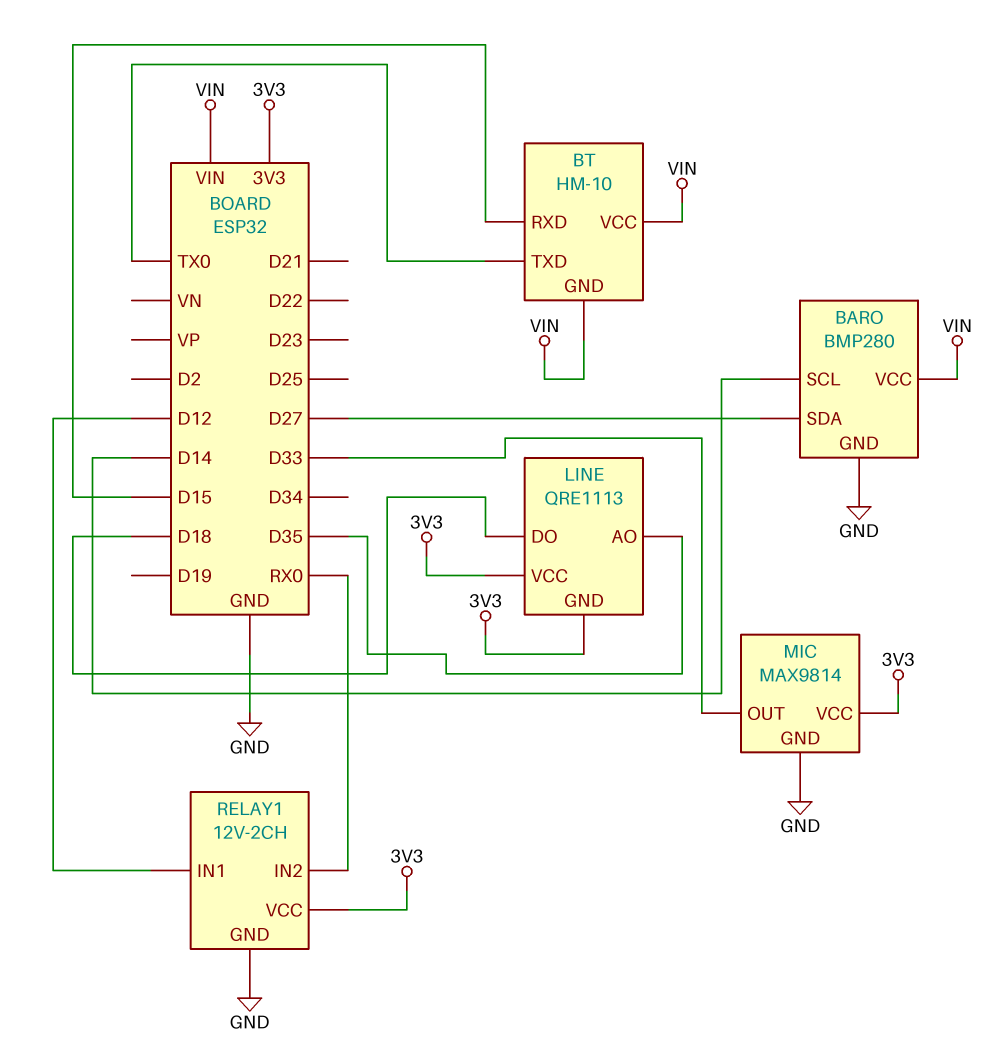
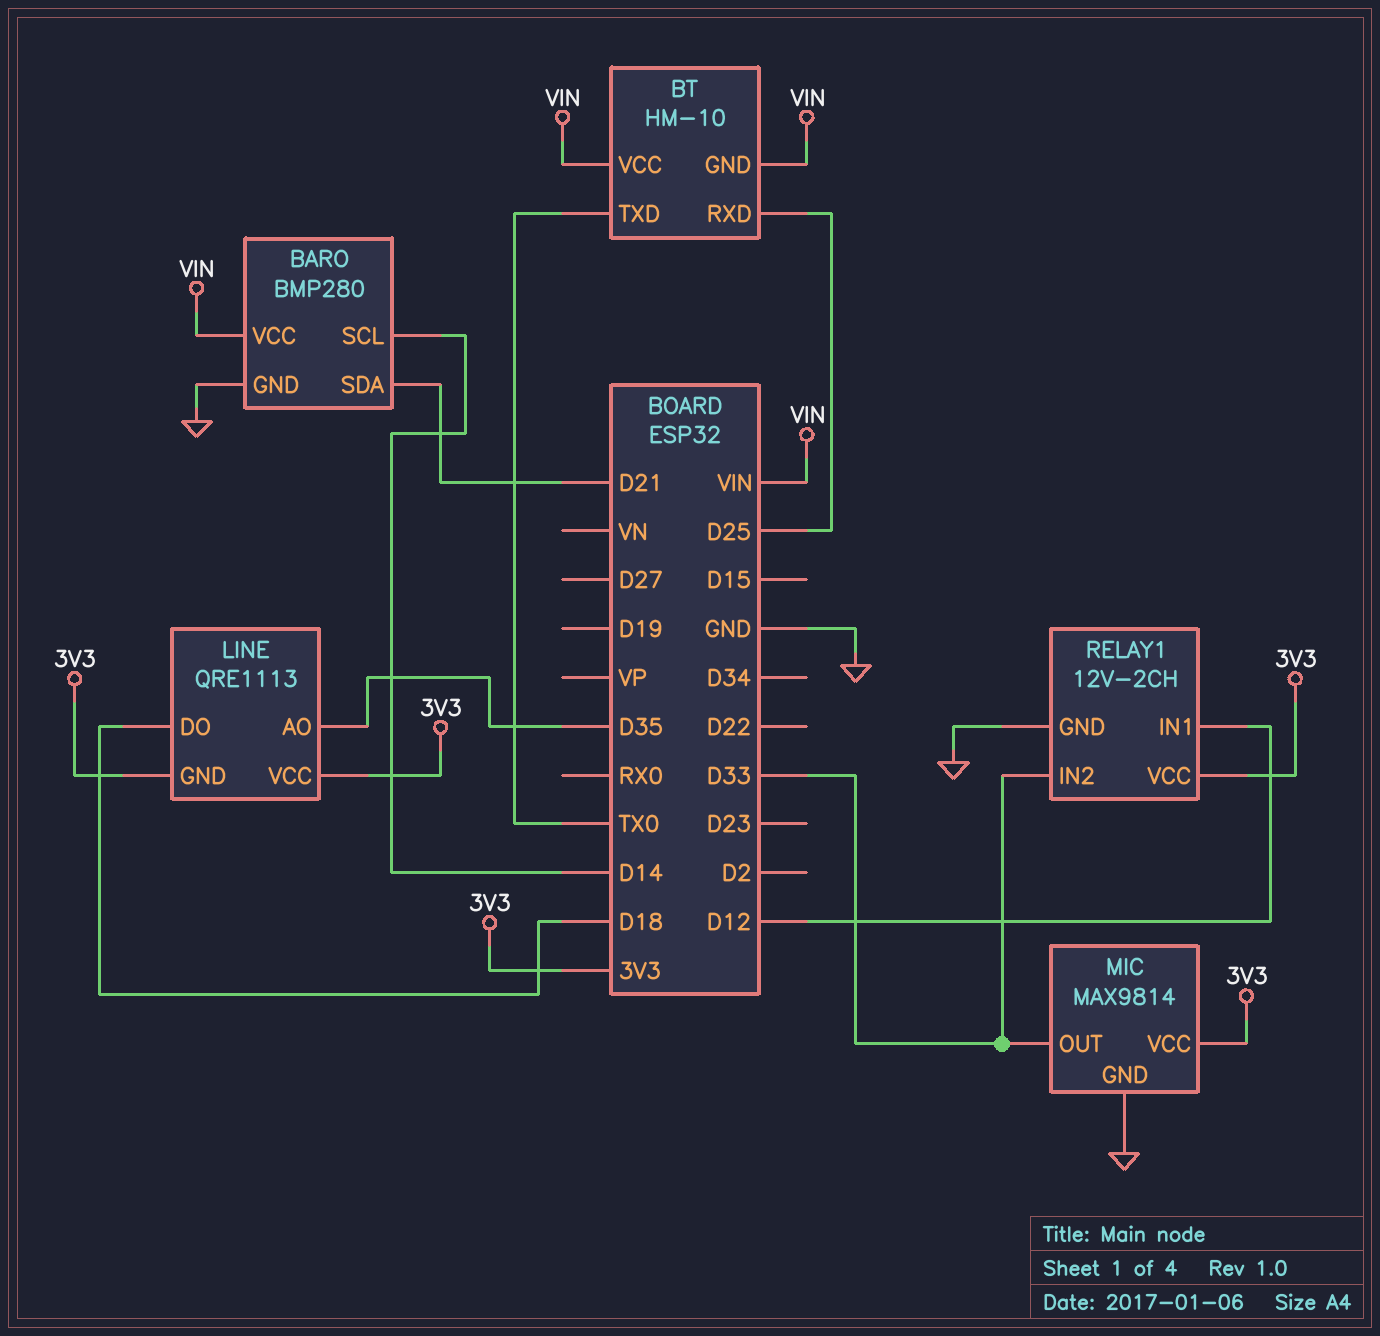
BARO pin SDA: D27 -> D21
BT pin RXD: D15 -> D25
RELAY1 pin IN2: RX0 -> D33

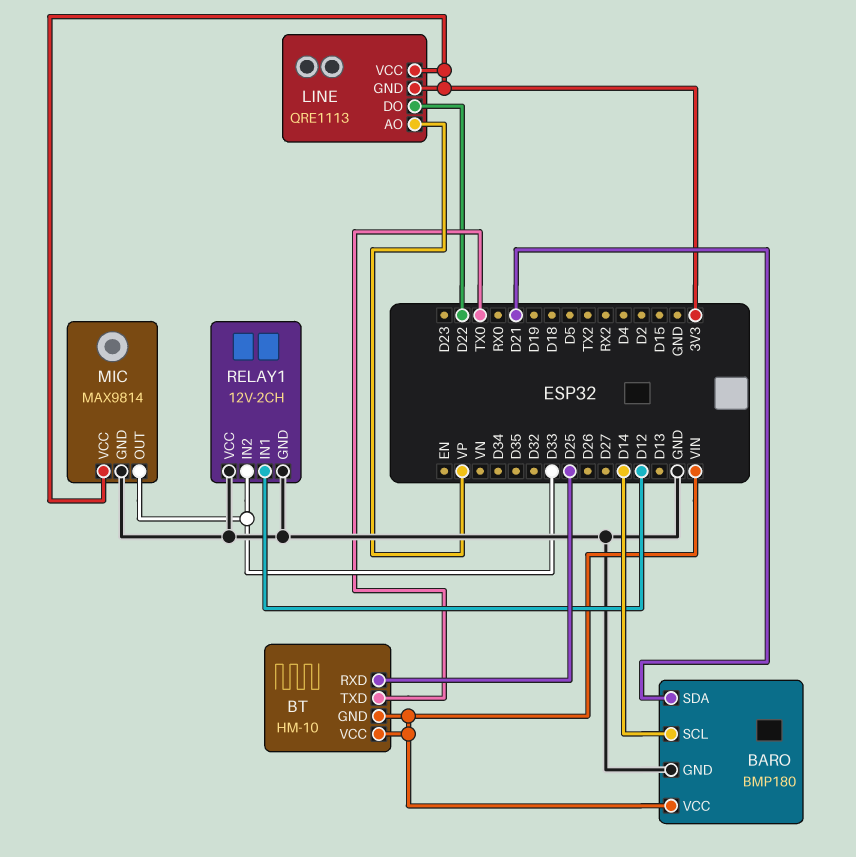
BARO: BMP280 -> BMP180
LINE pin AO: D35 -> VP
LINE pin DO: D18 -> D22
RELAY1 pin VCC: 3V3 -> GND

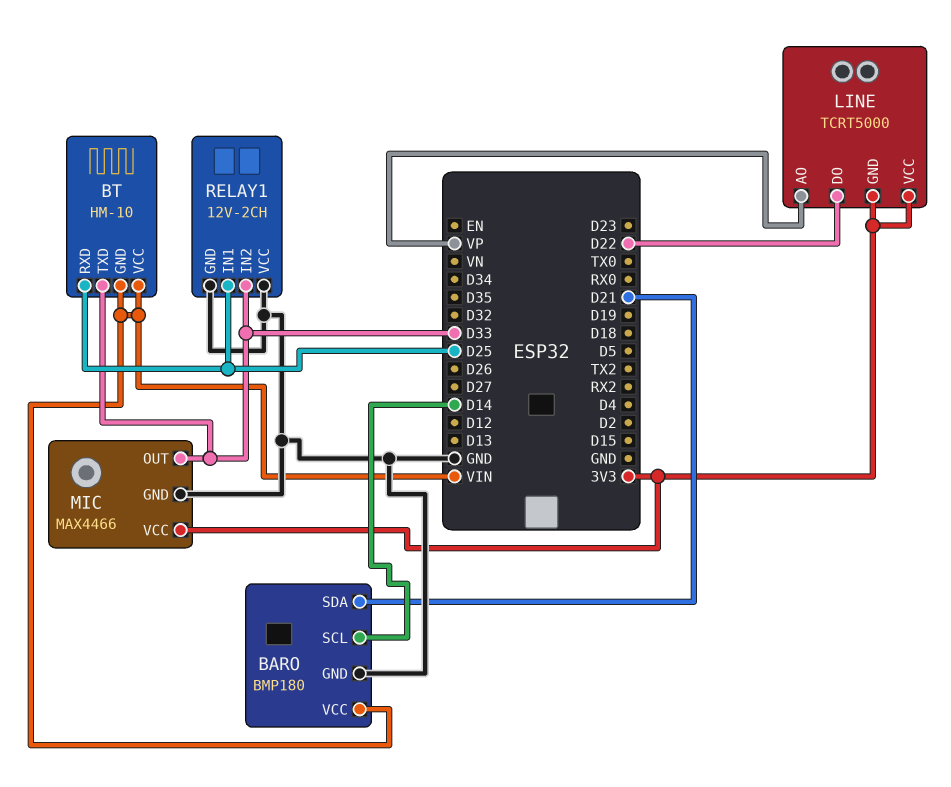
BT pin TXD: TX0 -> D33
LINE: QRE1113 -> TCRT5000
MIC: MAX9814 -> MAX4466
RELAY1 pin IN1: D12 -> D25

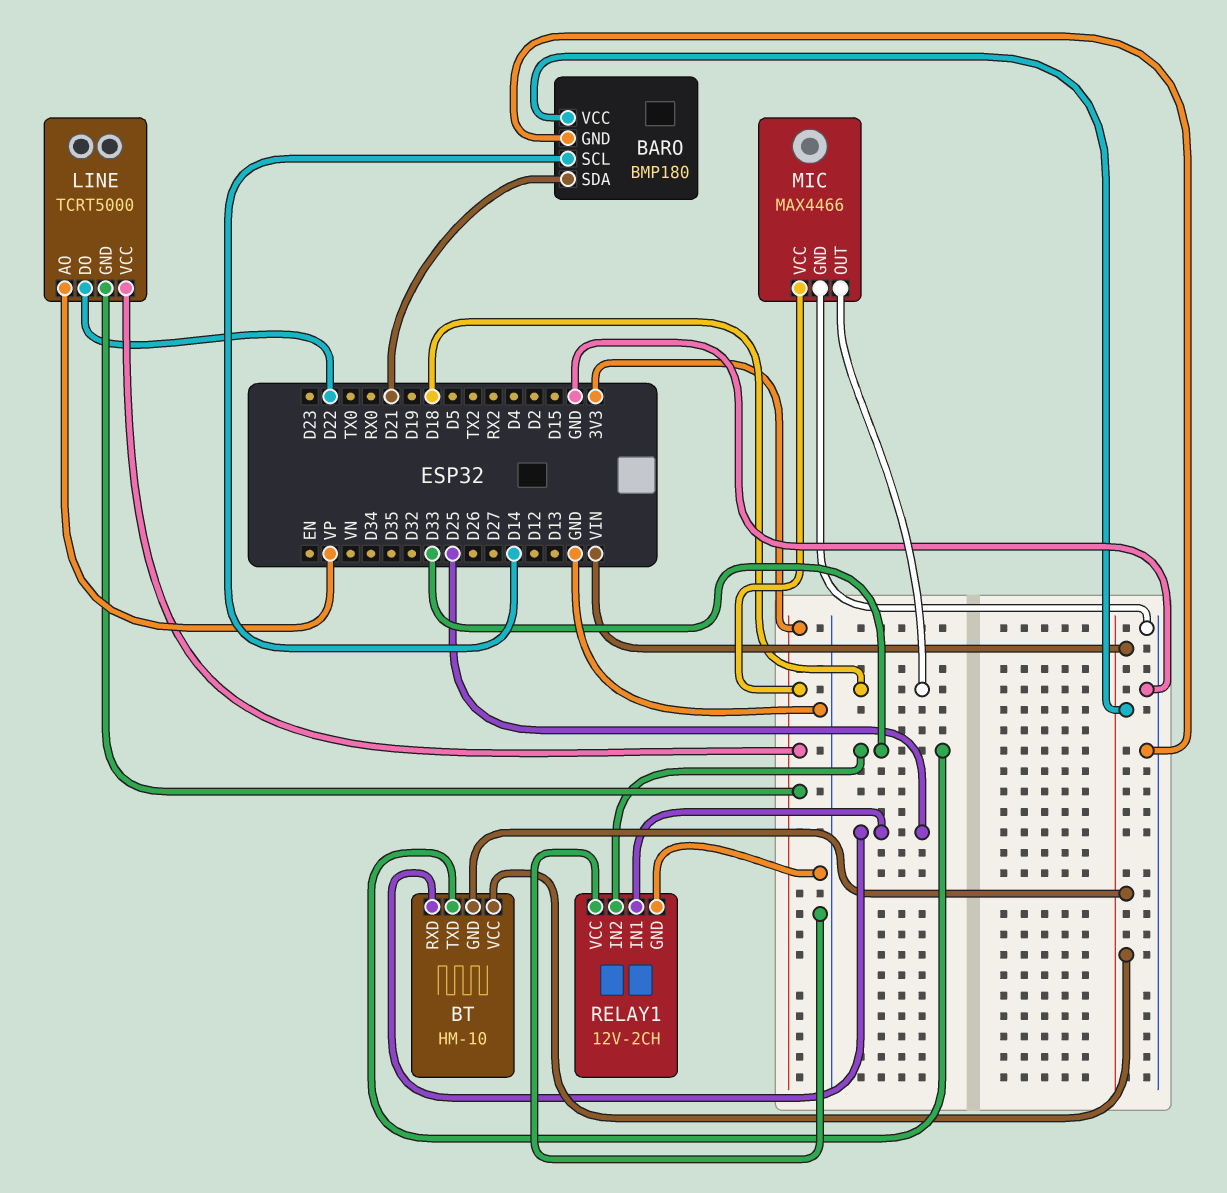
MIC pin OUT: D33 -> D18

